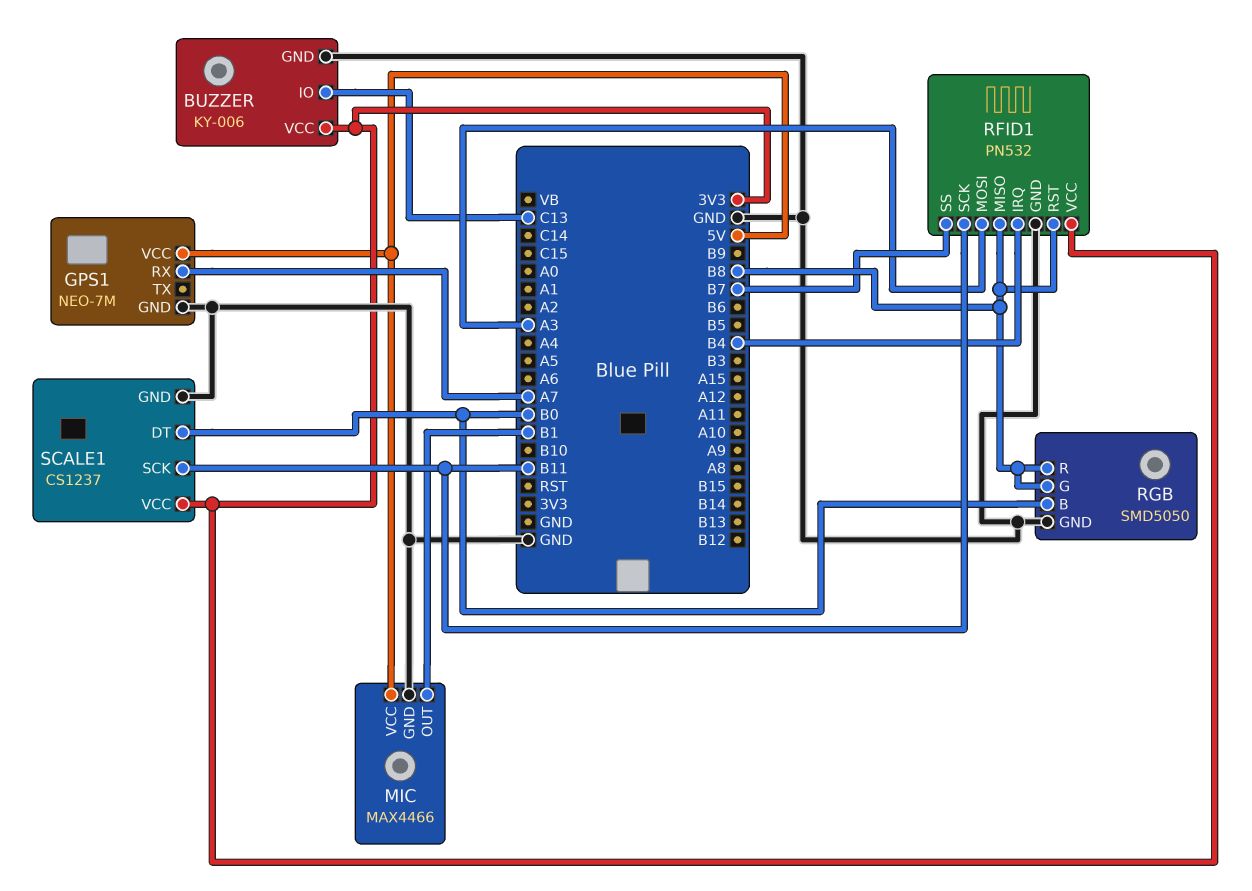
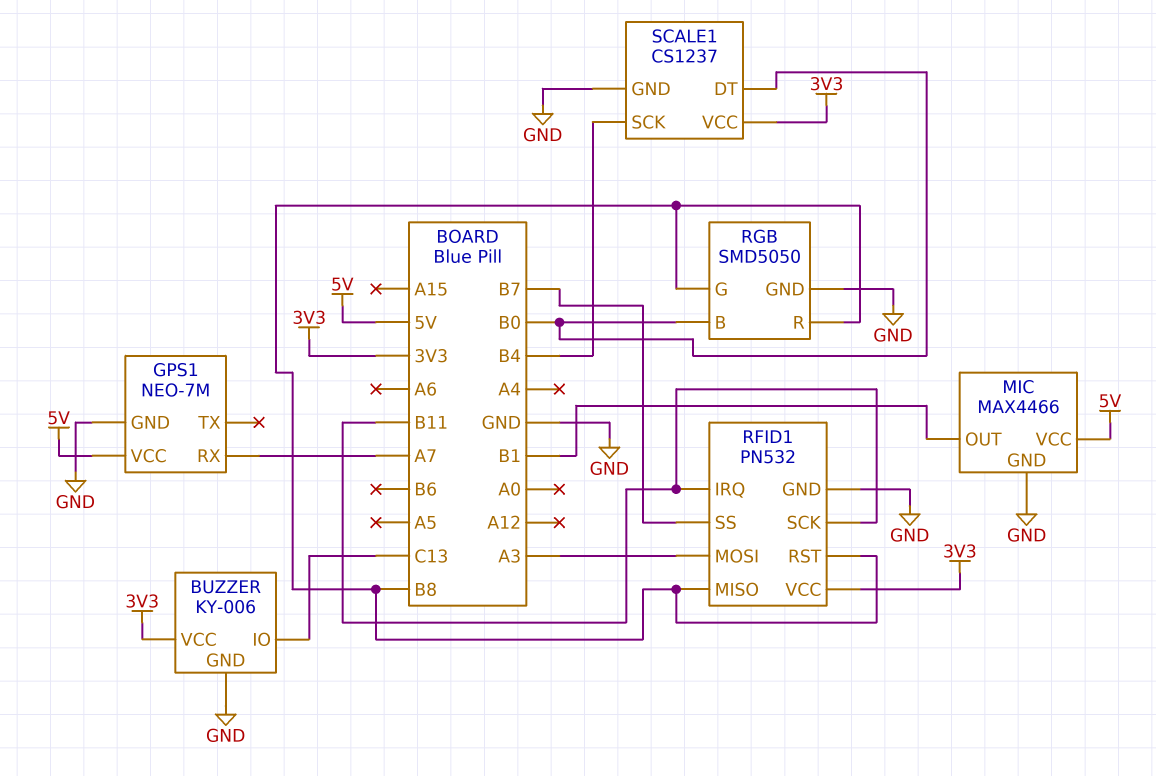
RFID1 pin IRQ: B4 -> B11
SCALE1 pin SCK: B11 -> B4

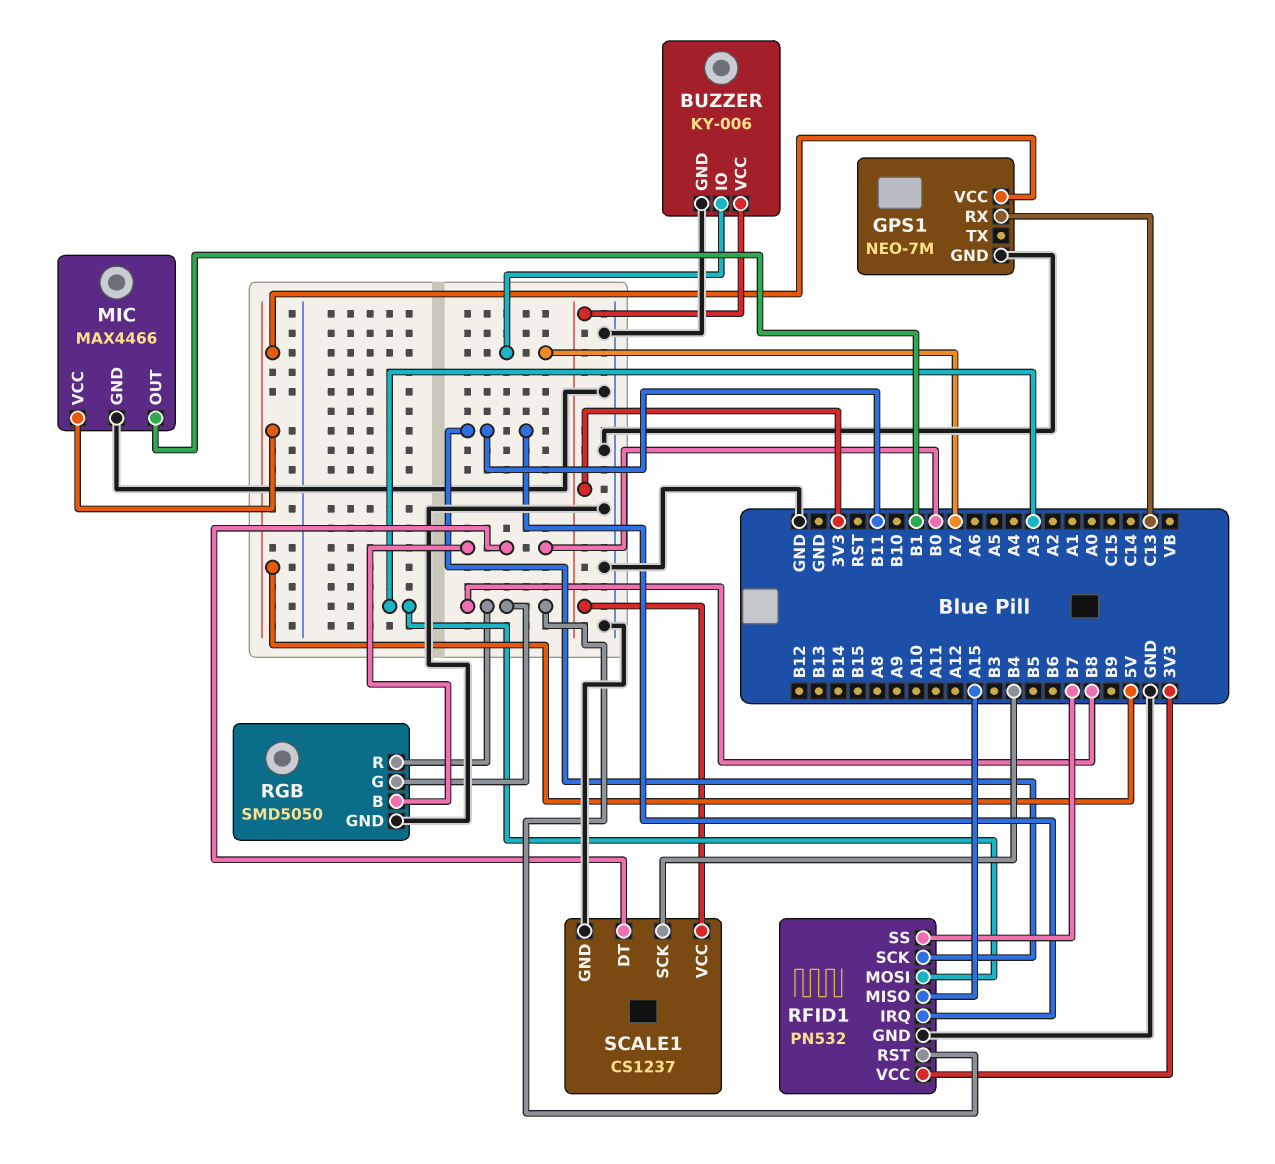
BUZZER pin IO: C13 -> A7
GPS1 pin RX: A7 -> C13
RFID1 pin MISO: B8 -> A15

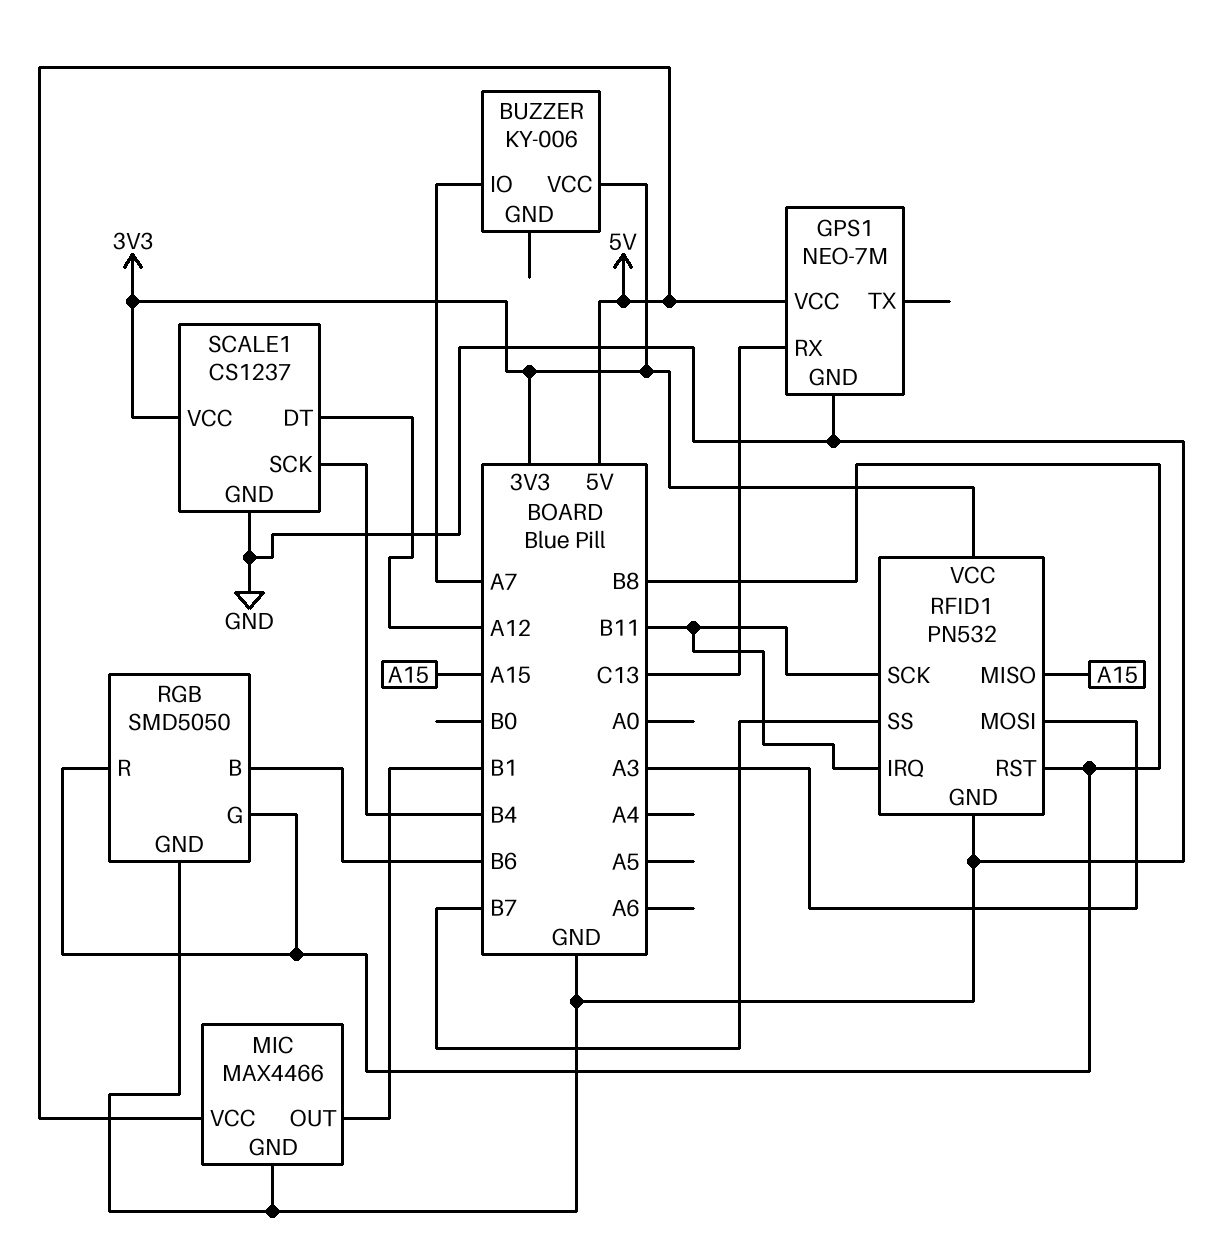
BUZZER pin GND: GND -> none
RGB pin B: B0 -> B6
SCALE1 pin DT: B0 -> A12

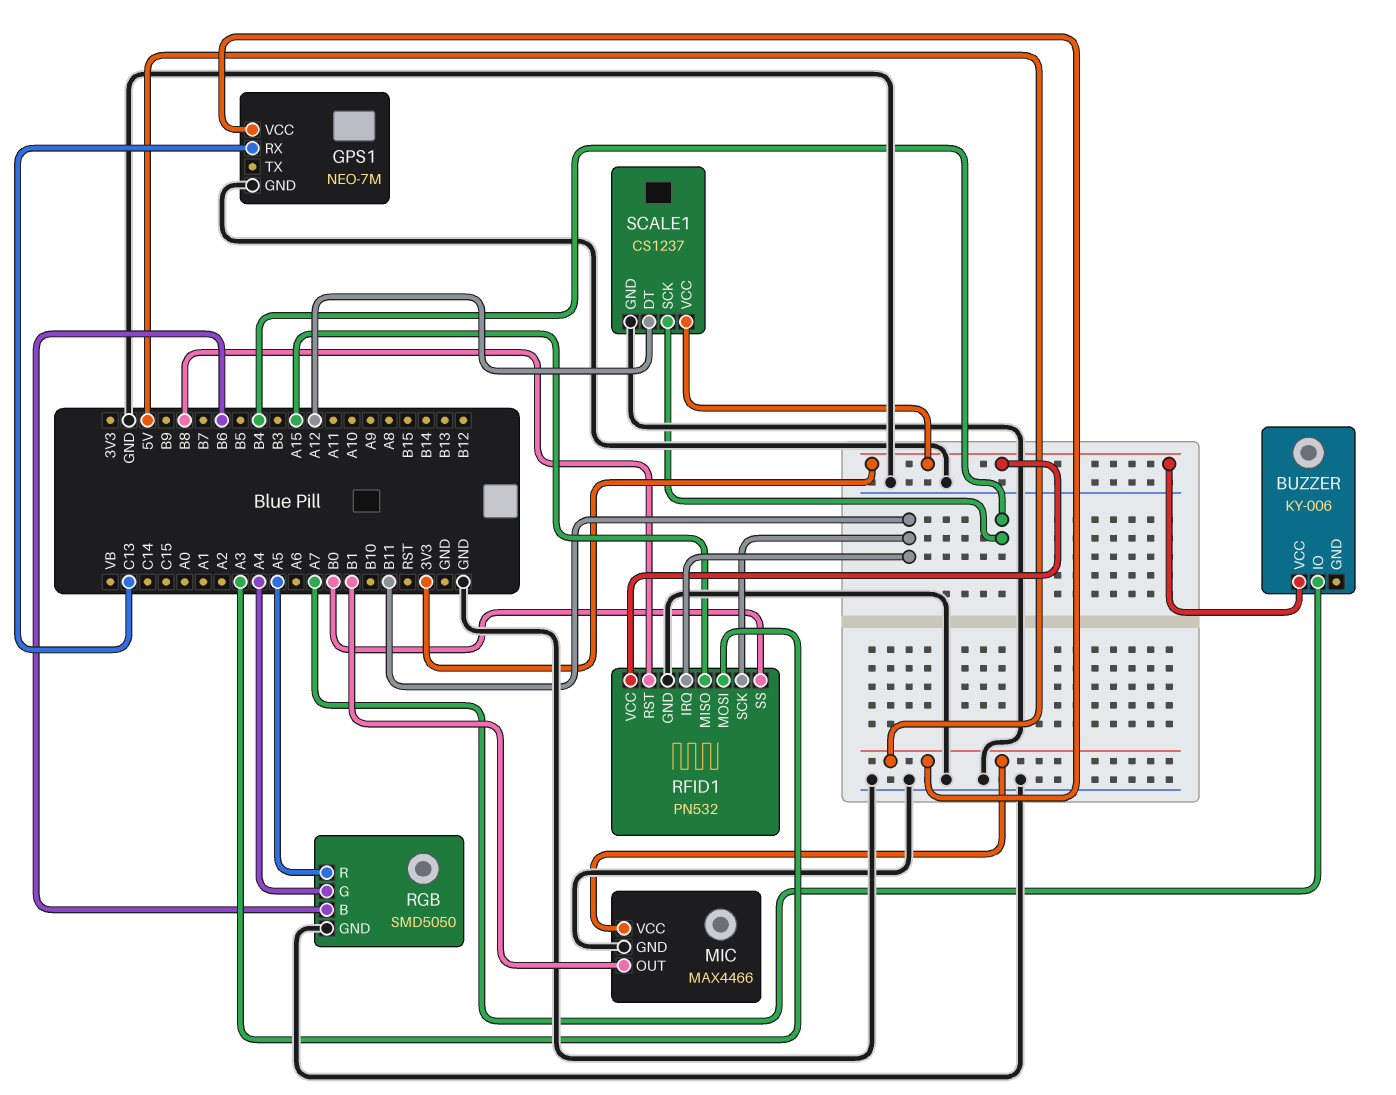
RFID1 pin SS: B7 -> B0
RGB pin G: B8 -> A4
RGB pin R: B8 -> A5

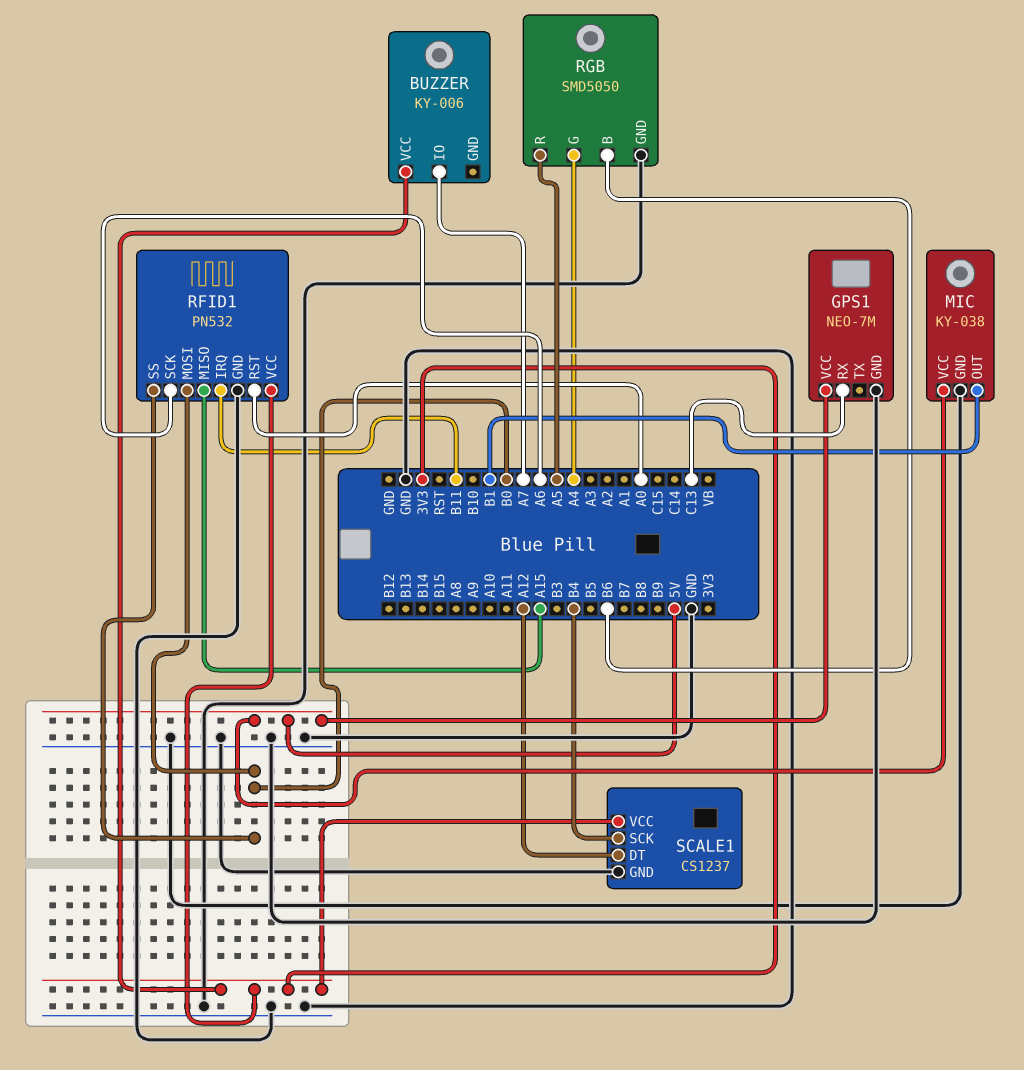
MIC: MAX4466 -> KY-038
RFID1 pin MOSI: A3 -> B0
RFID1 pin RST: B8 -> A0
RFID1 pin SCK: B11 -> A6

